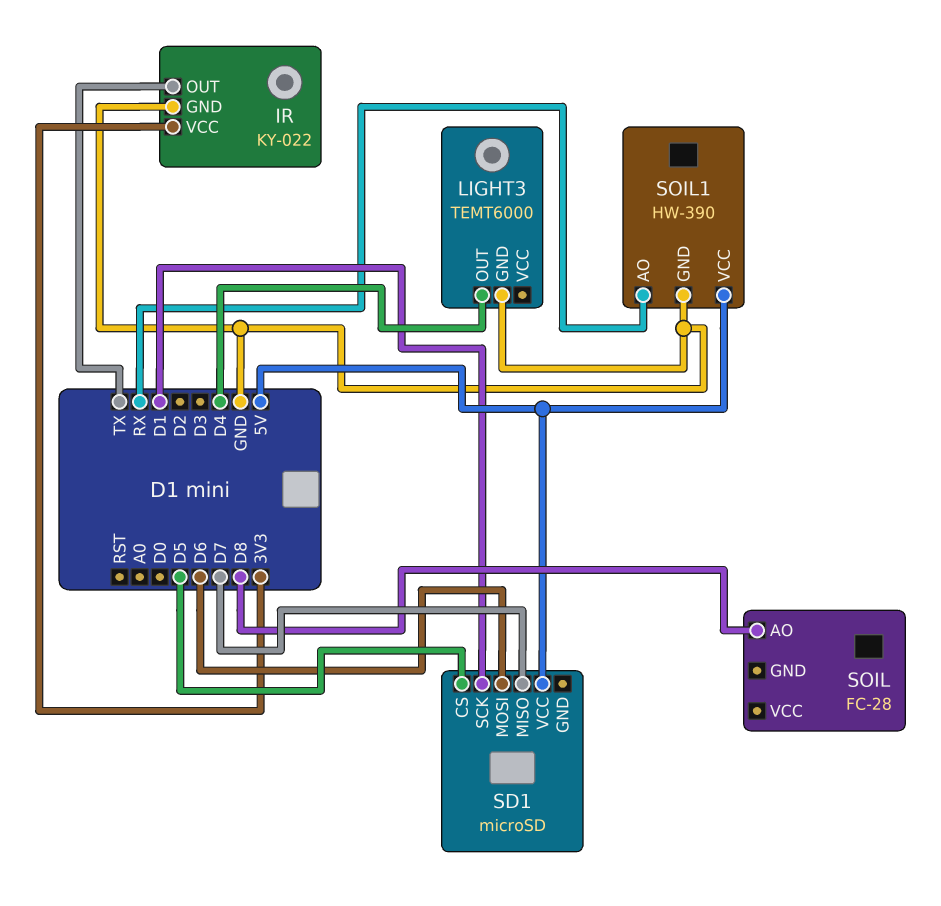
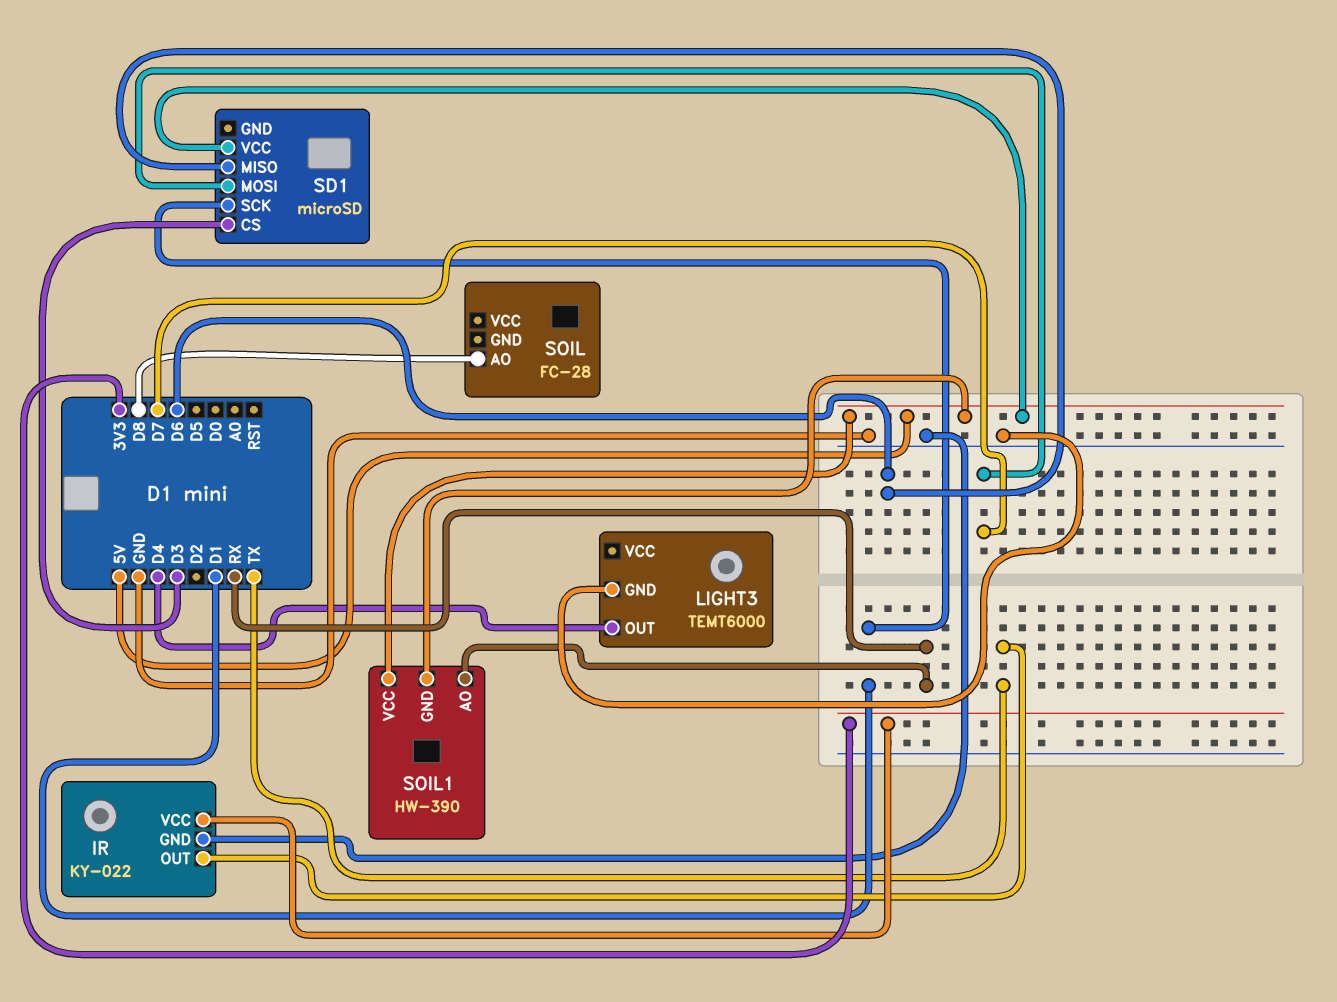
SD1 pin CS: D5 -> D3
SD1 pin MISO: D7 -> D6
SD1 pin MOSI: D6 -> D7
SOIL1 pin GND: GND -> 5V

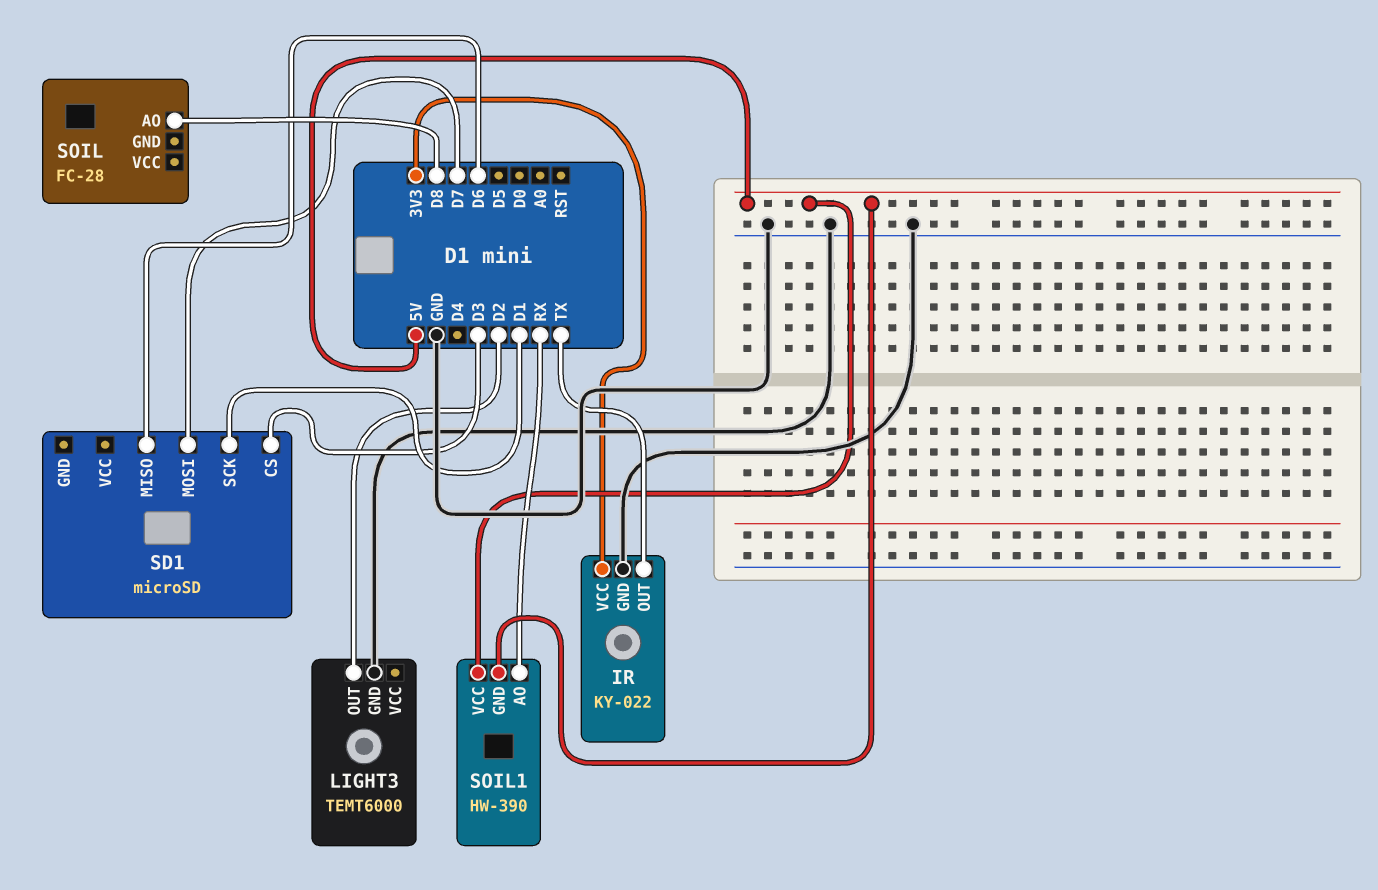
LIGHT3 pin OUT: D4 -> D2
SD1 pin VCC: 5V -> none

